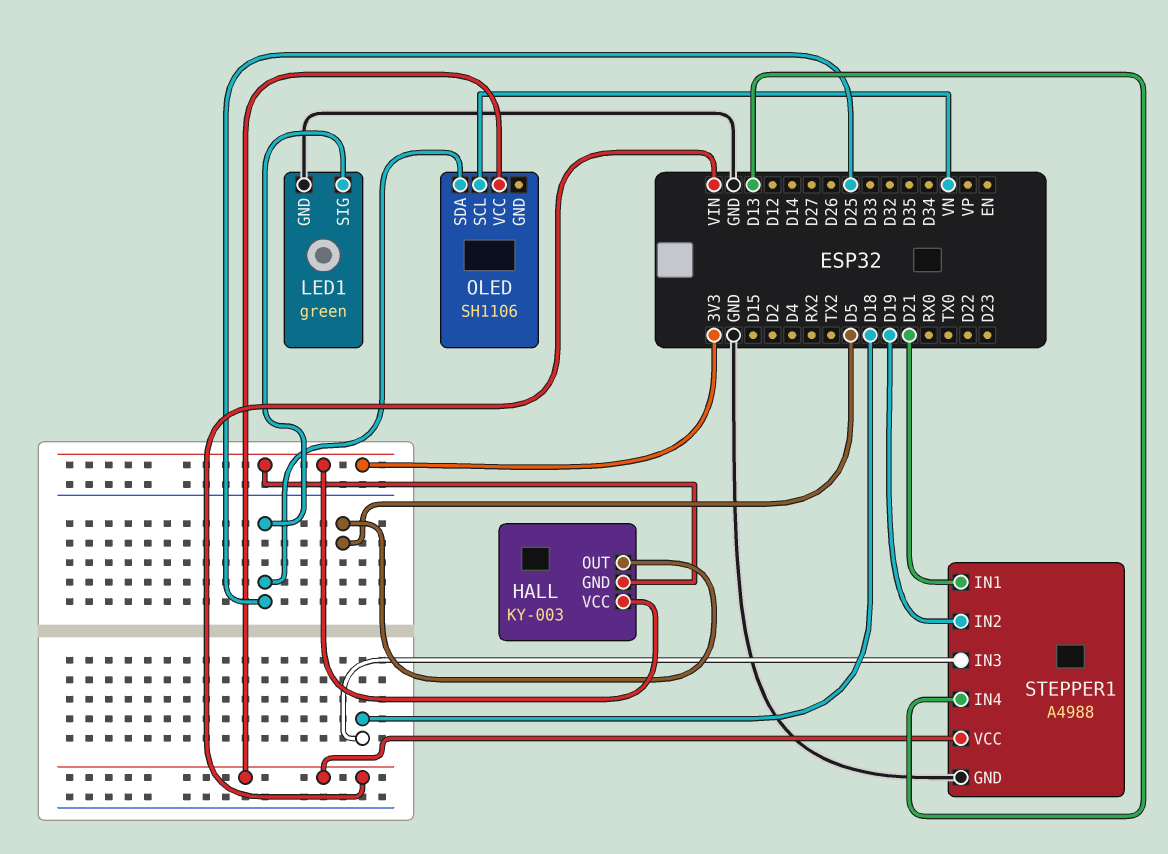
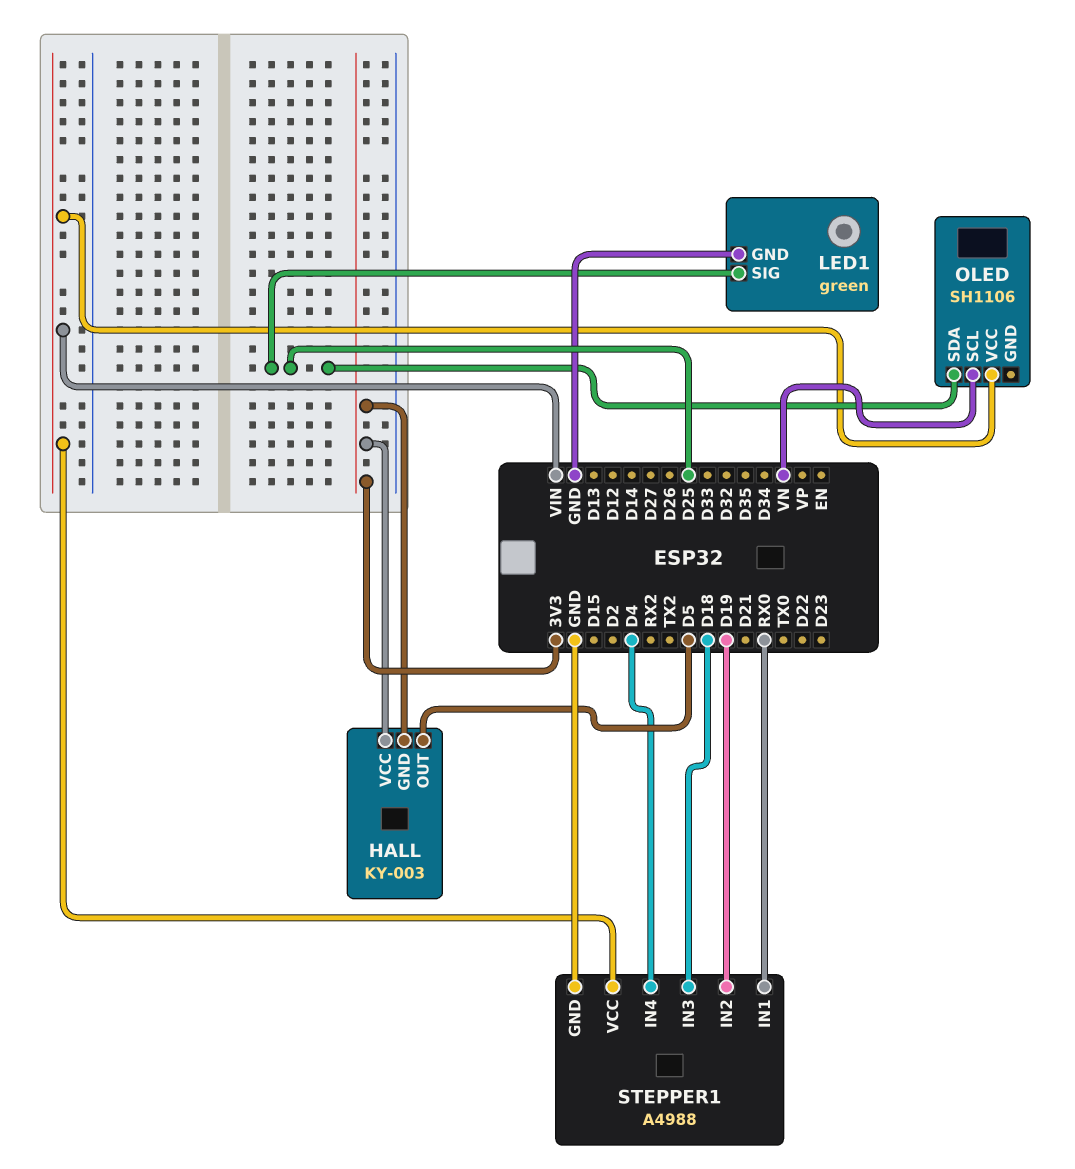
STEPPER1 pin IN1: D21 -> RX0
STEPPER1 pin IN4: D13 -> D4

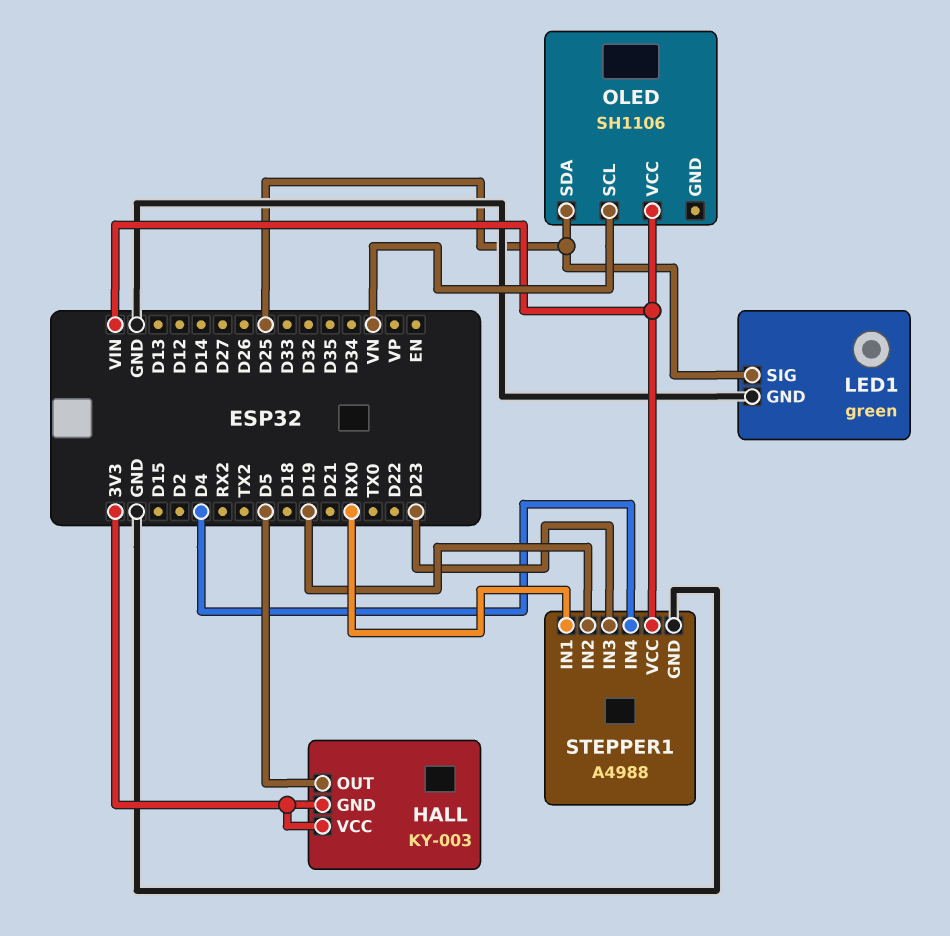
STEPPER1 pin IN3: D18 -> D23

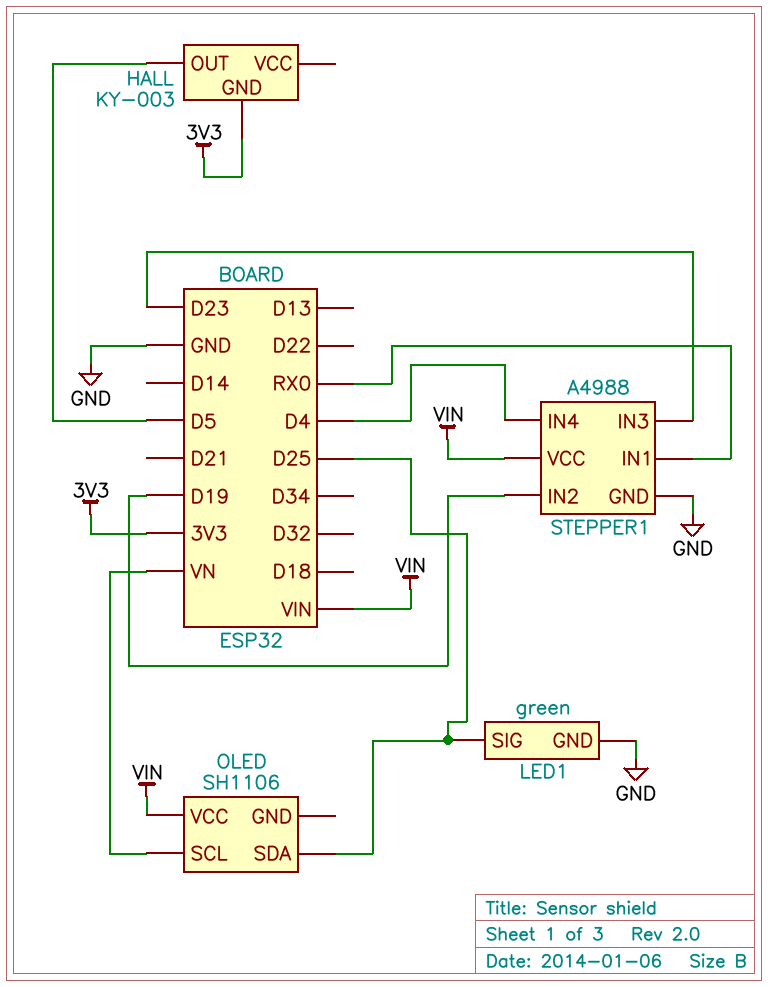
HALL pin VCC: 3V3 -> none

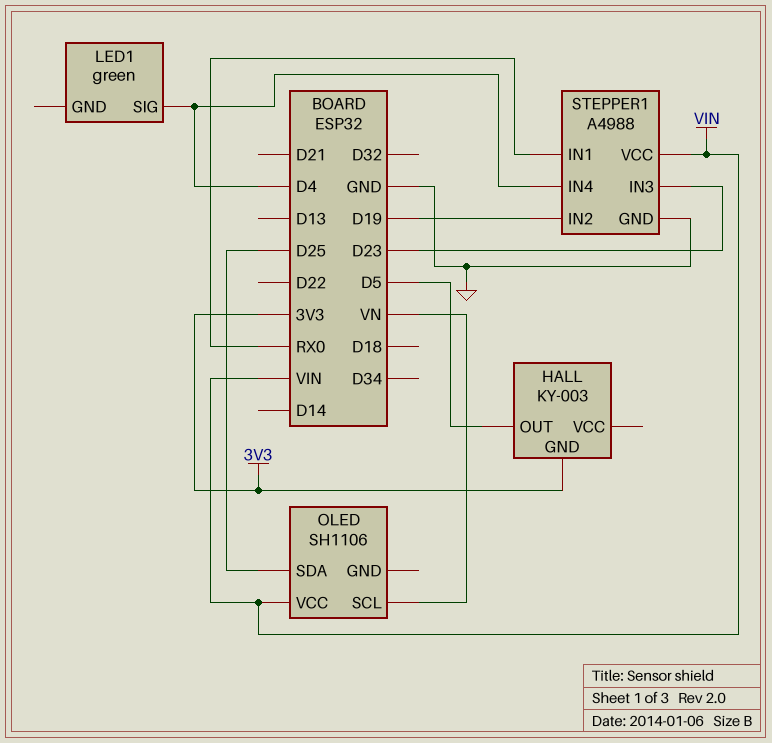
LED1 pin GND: GND -> none
LED1 pin SIG: D25 -> D4

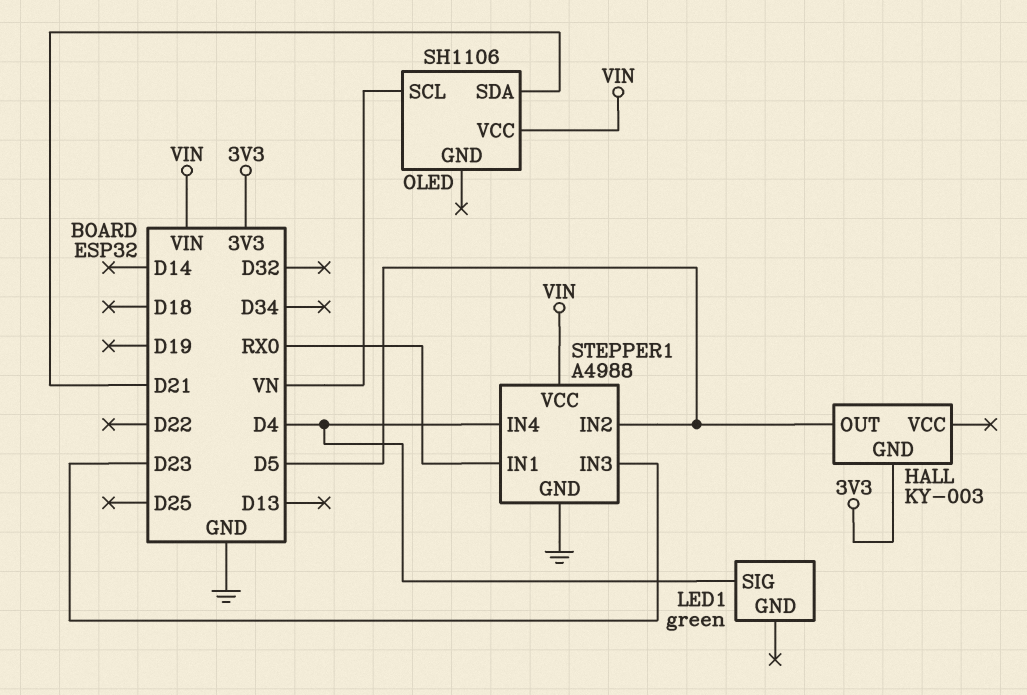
OLED pin SDA: D25 -> D21
STEPPER1 pin IN2: D19 -> D5

